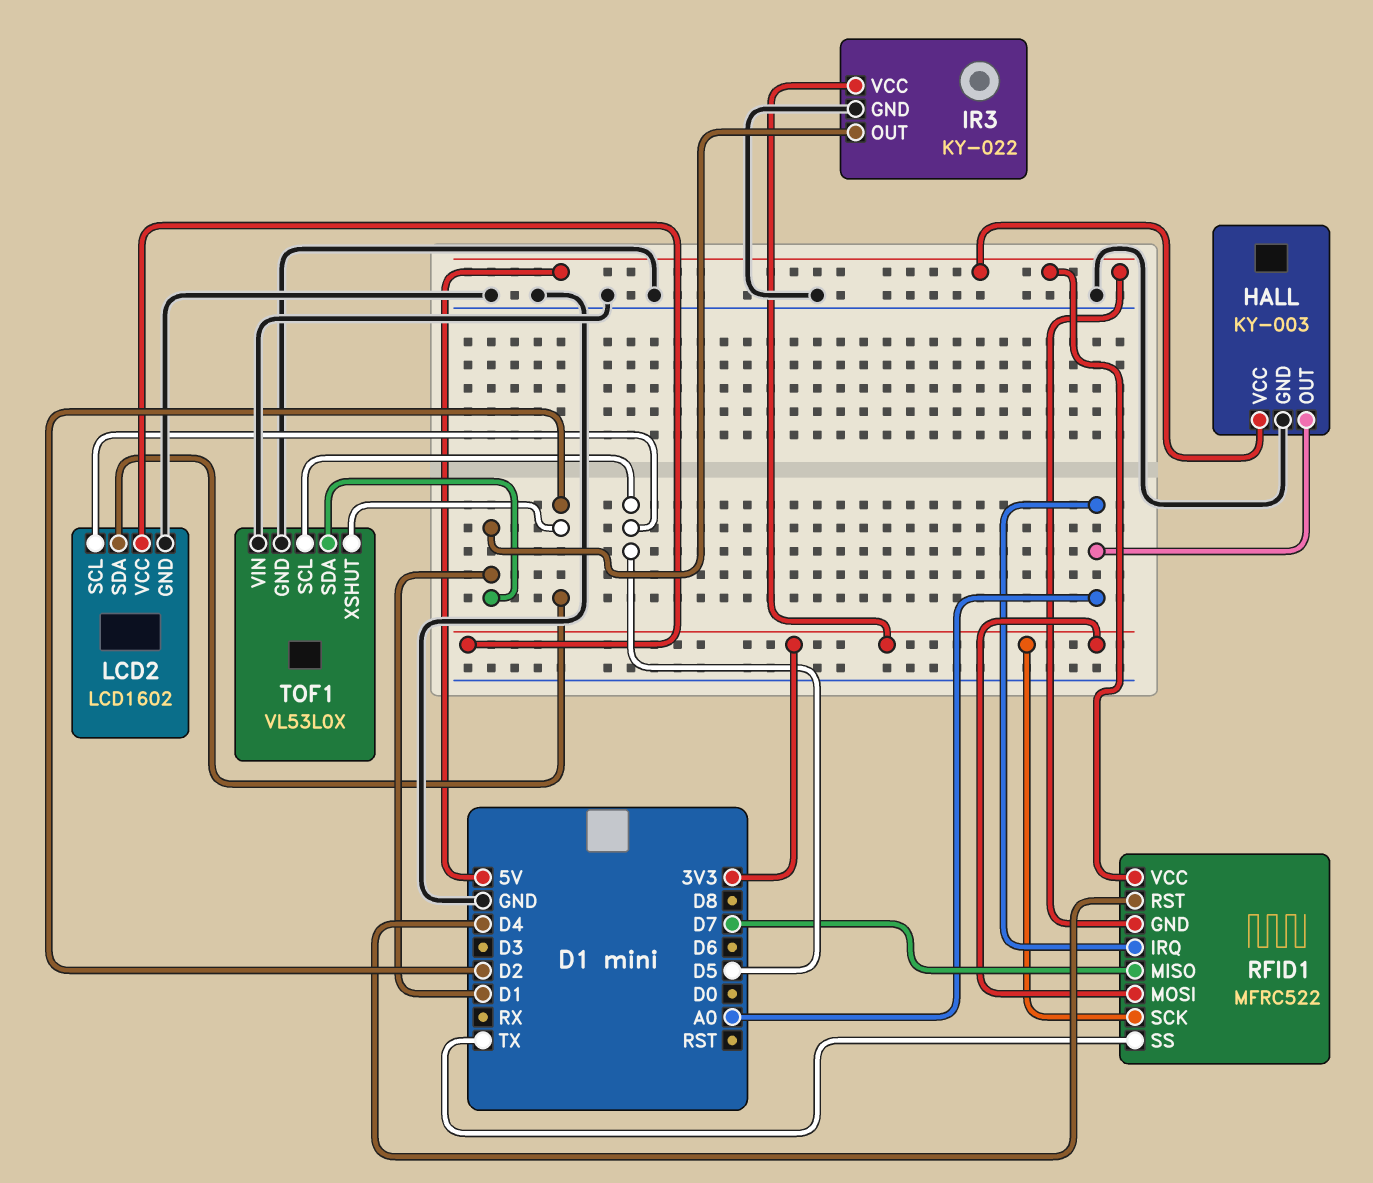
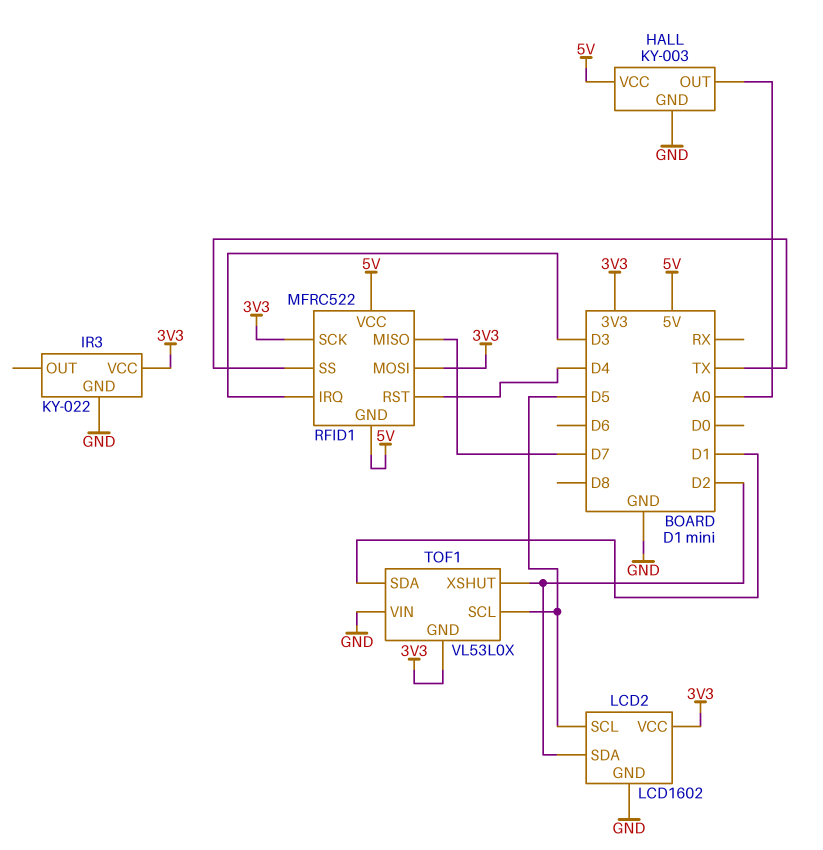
IR3 pin OUT: D1 -> none
RFID1 pin IRQ: A0 -> D3
TOF1 pin GND: GND -> 3V3

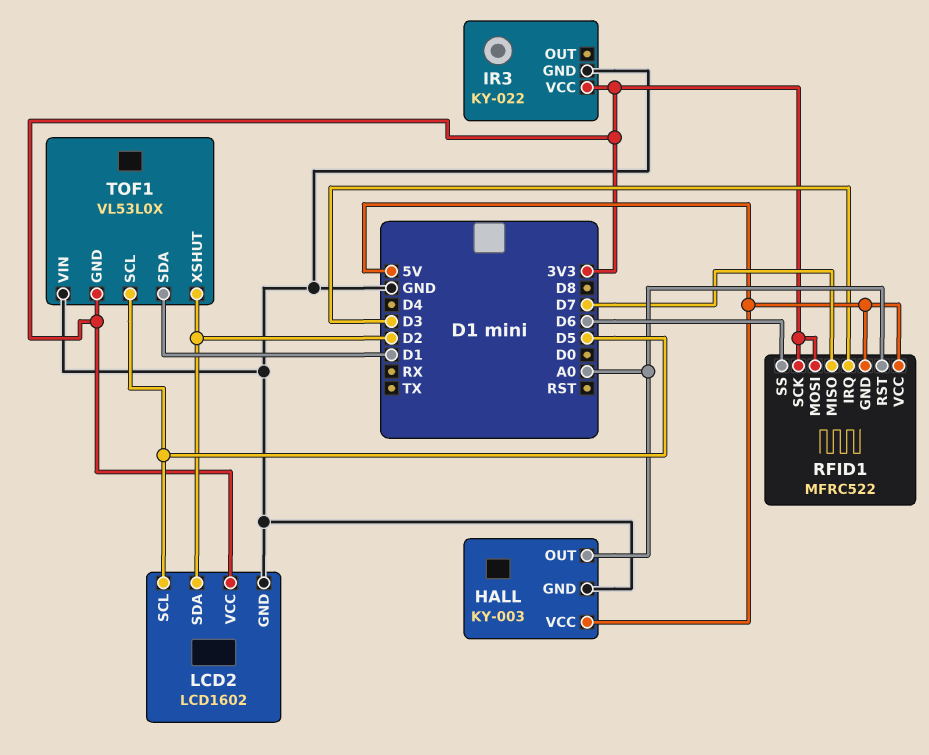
RFID1 pin RST: D4 -> A0
RFID1 pin SS: TX -> D6

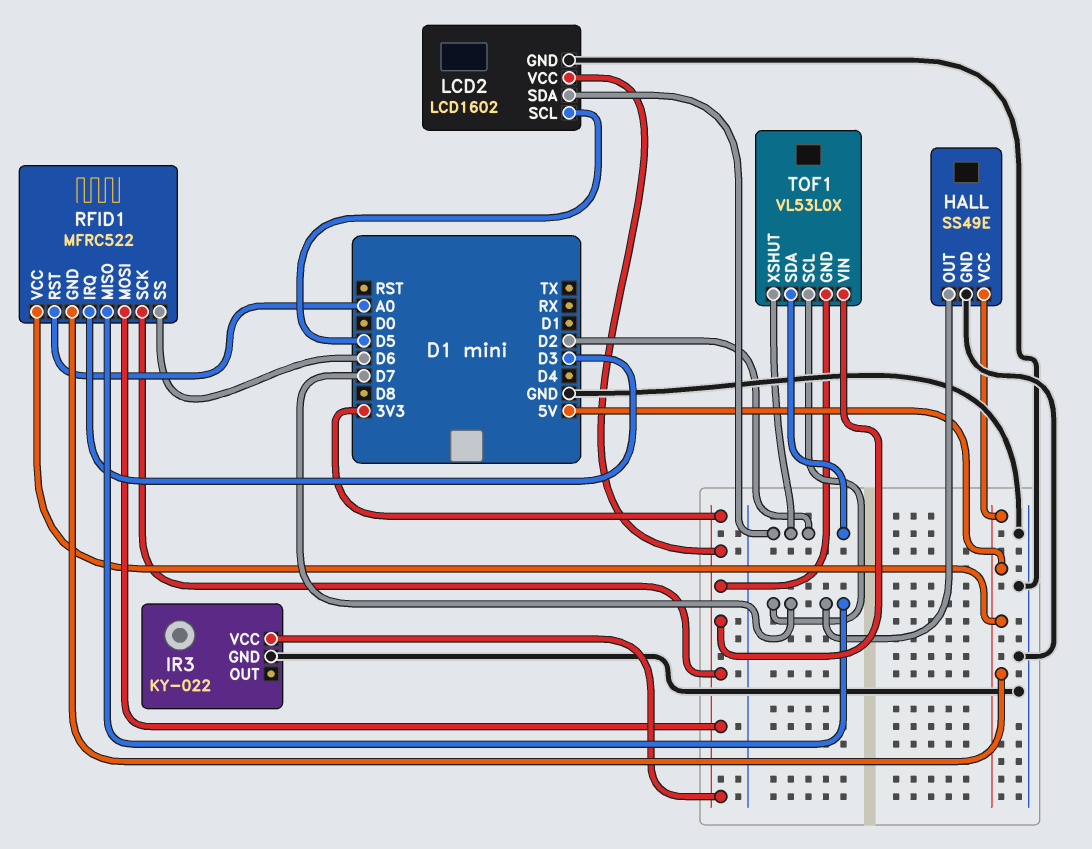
HALL: KY-003 -> SS49E
HALL pin OUT: A0 -> D7
TOF1 pin SCL: D5 -> D7
TOF1 pin SDA: D1 -> D2
TOF1 pin VIN: GND -> 3V3

